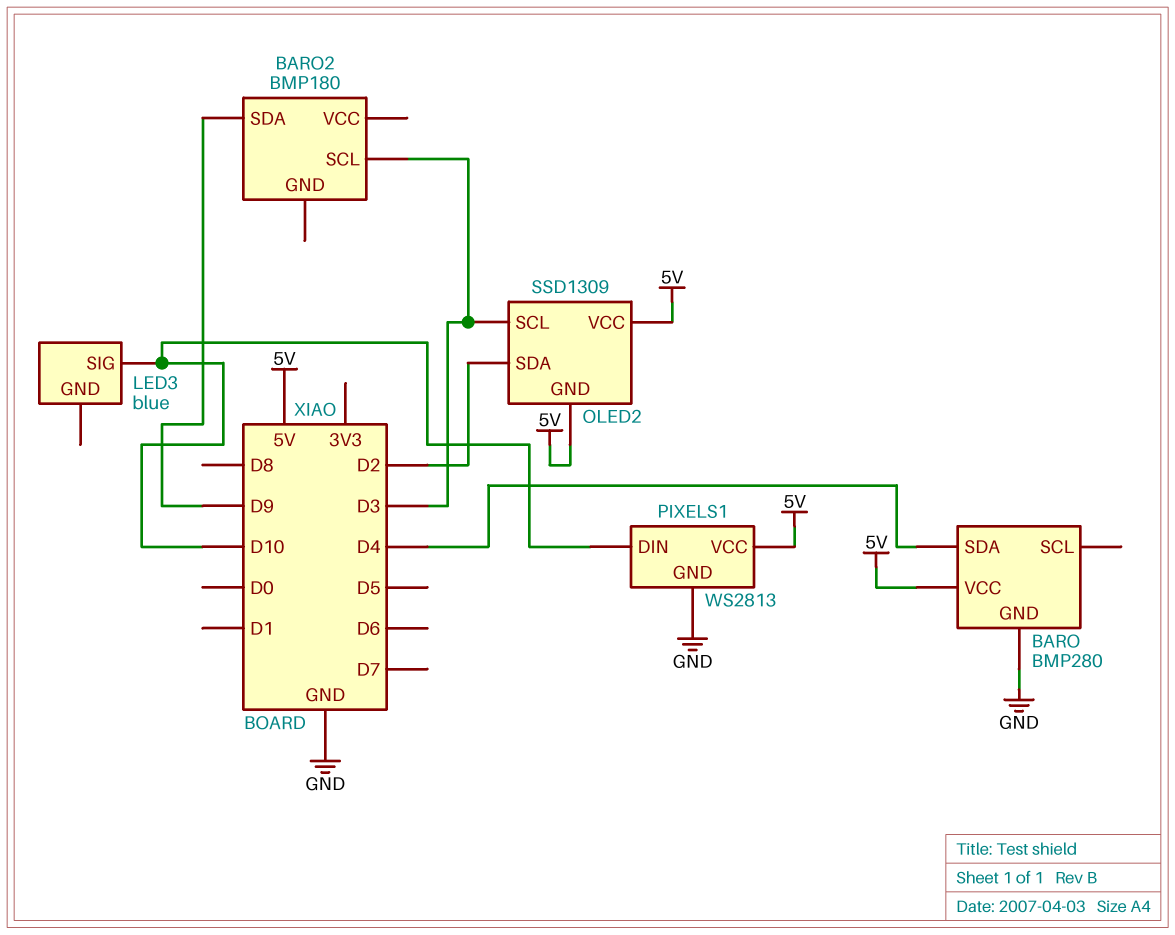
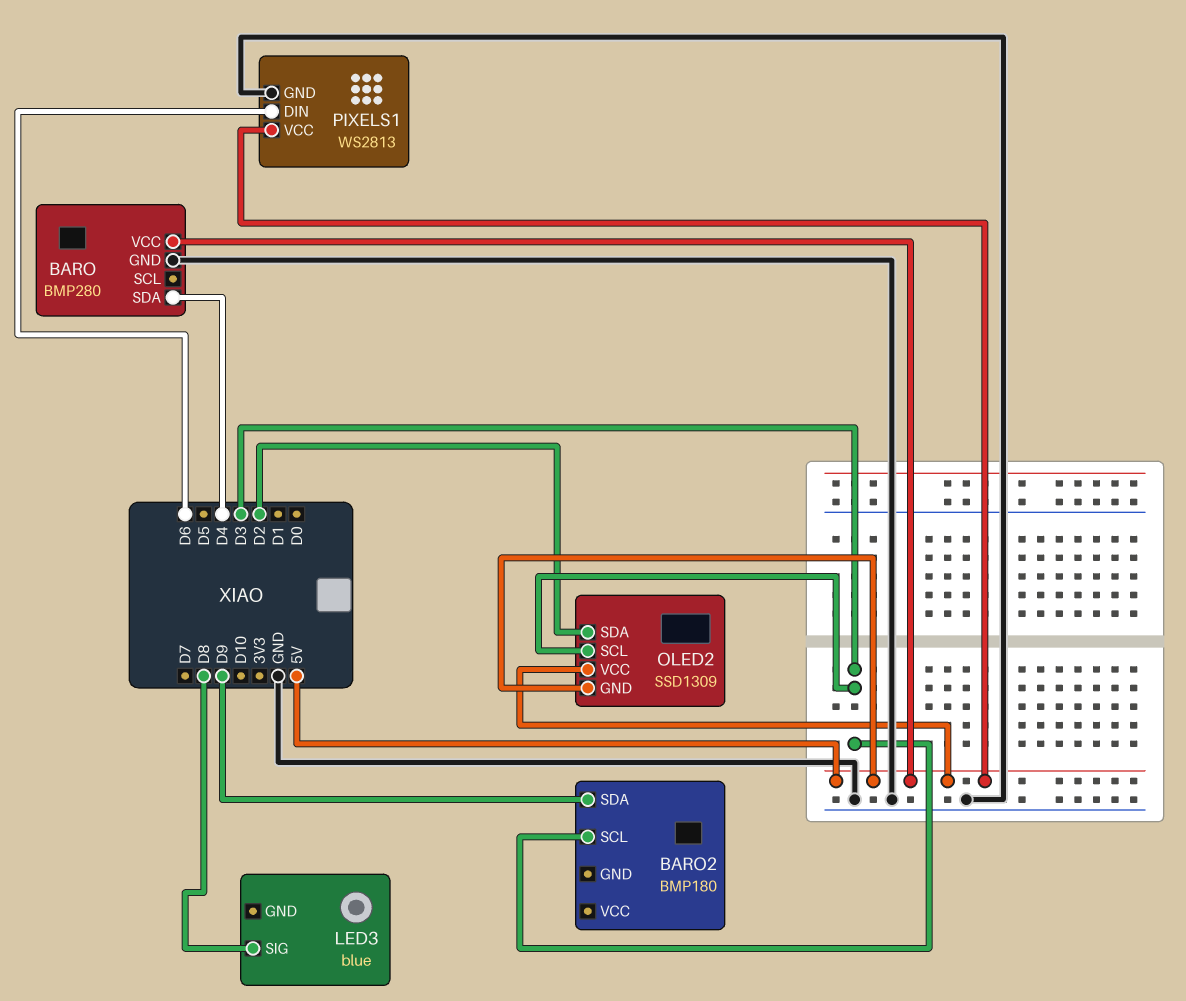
LED3 pin SIG: D10 -> D8
PIXELS1 pin DIN: D10 -> D6

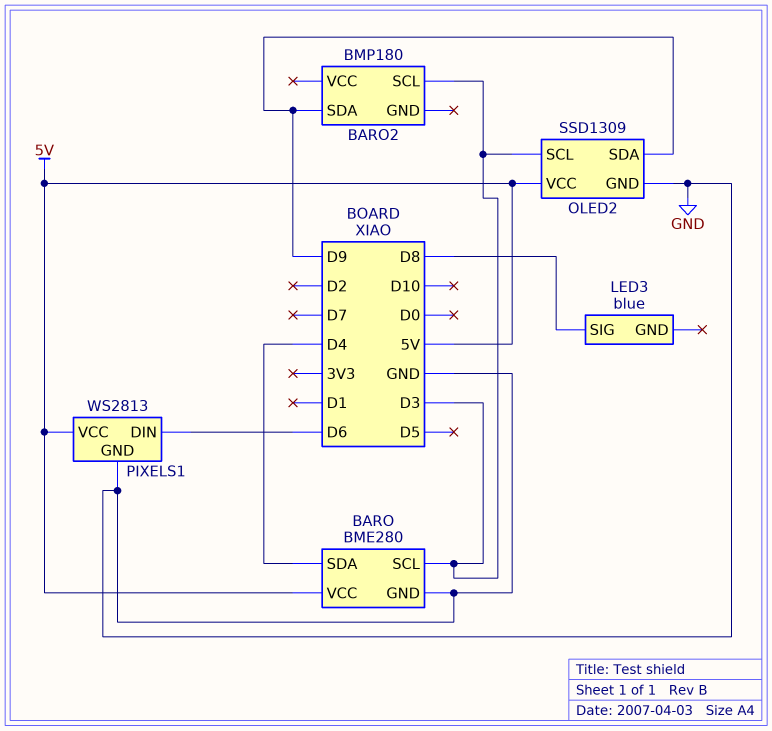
BARO: BMP280 -> BME280
BARO pin SCL: none -> D3
OLED2 pin GND: 5V -> GND
OLED2 pin SDA: D2 -> D9

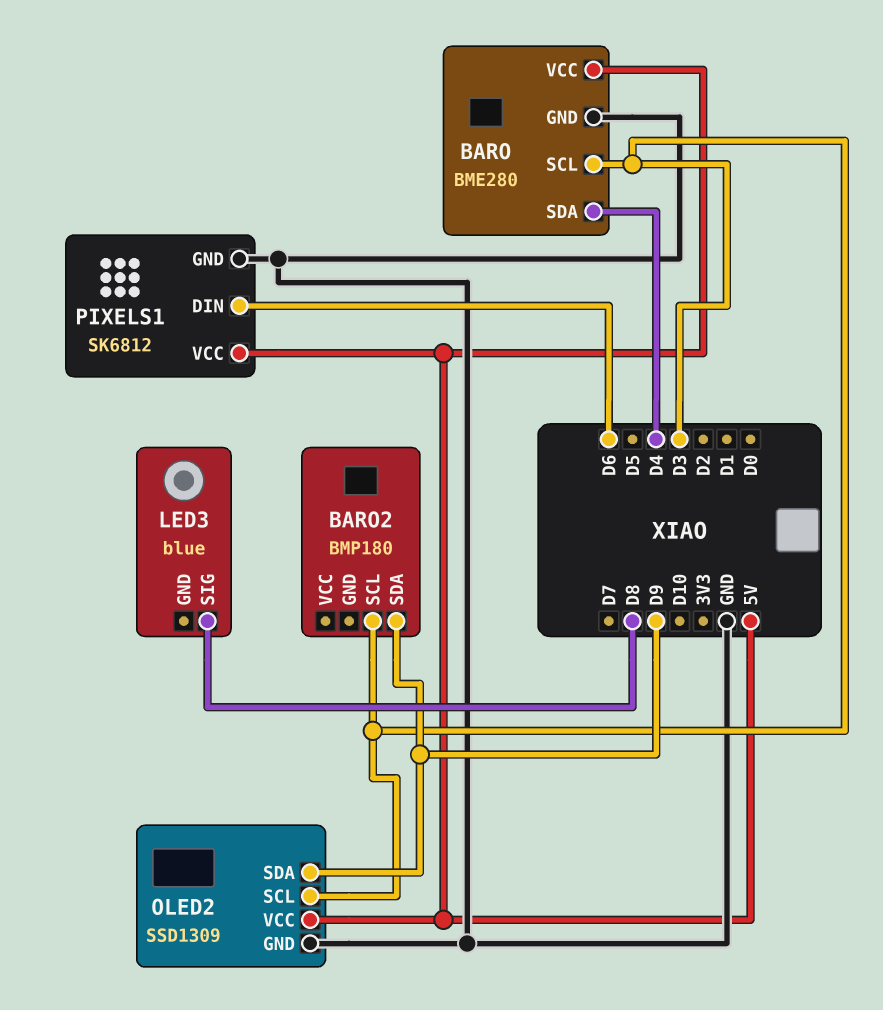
PIXELS1: WS2813 -> SK6812

